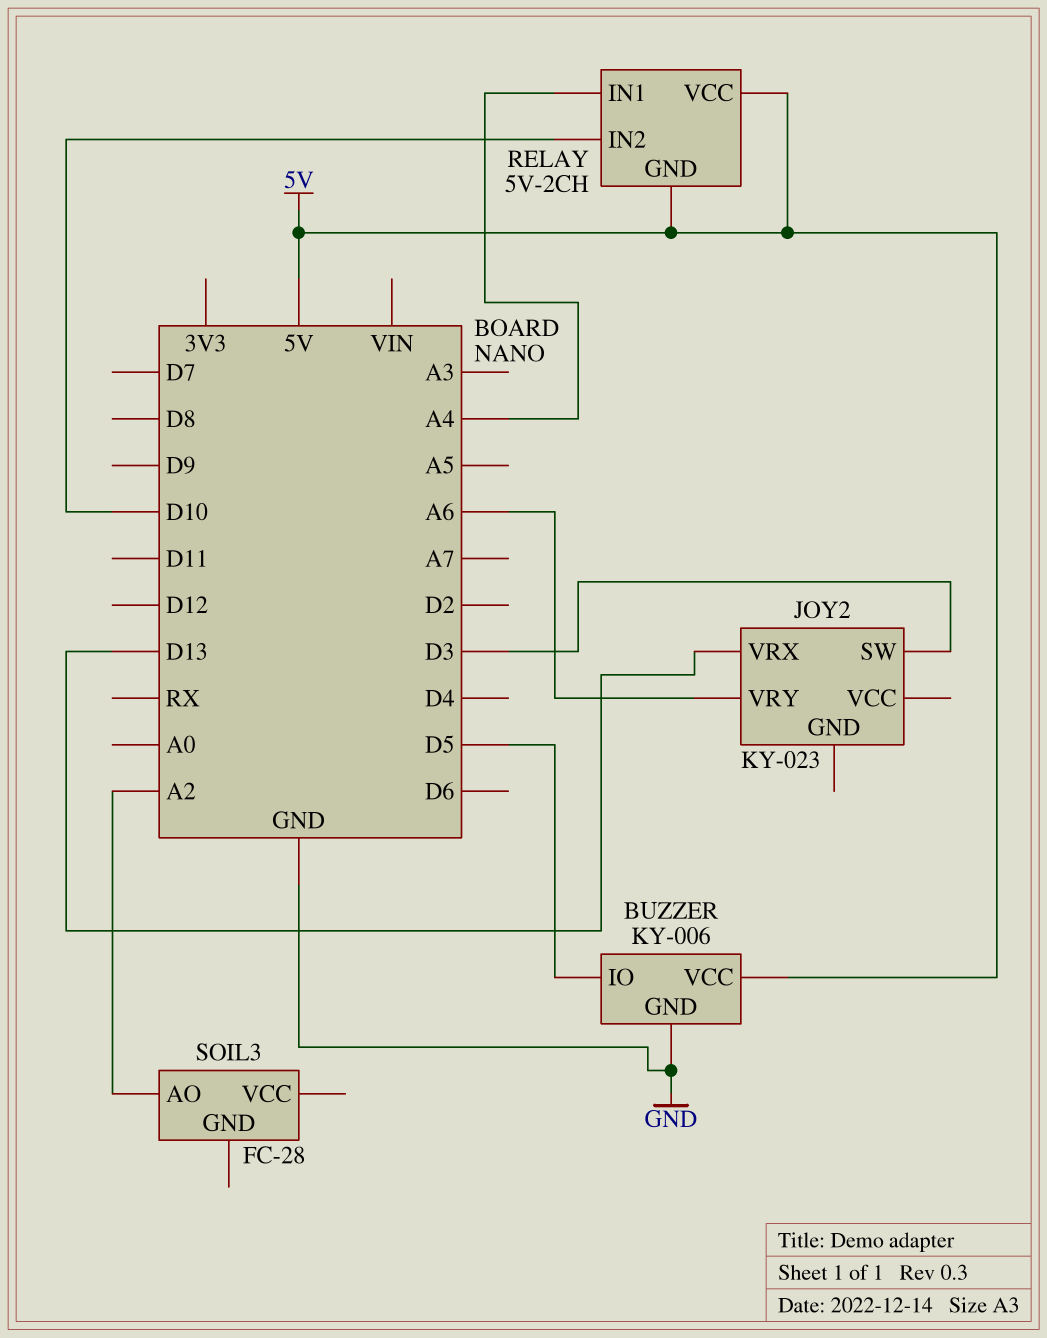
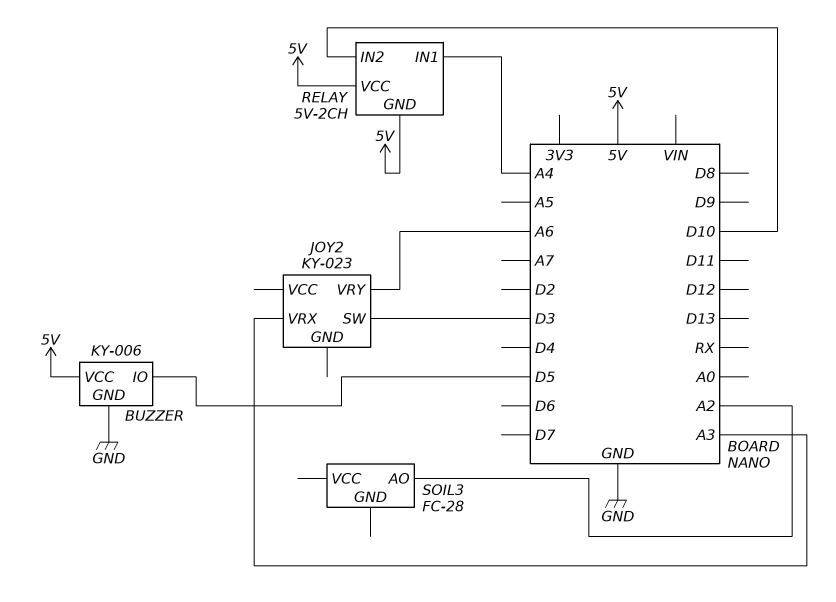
JOY2 pin VRX: D13 -> A3

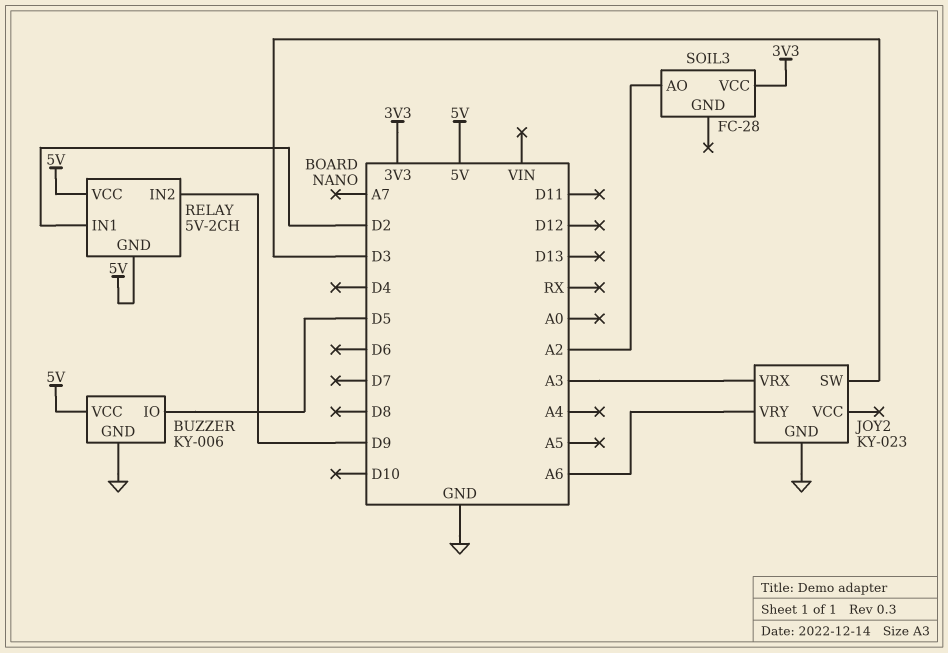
JOY2 pin GND: none -> GND
RELAY pin IN1: A4 -> D2
RELAY pin IN2: D10 -> D9
SOIL3 pin VCC: none -> 3V3

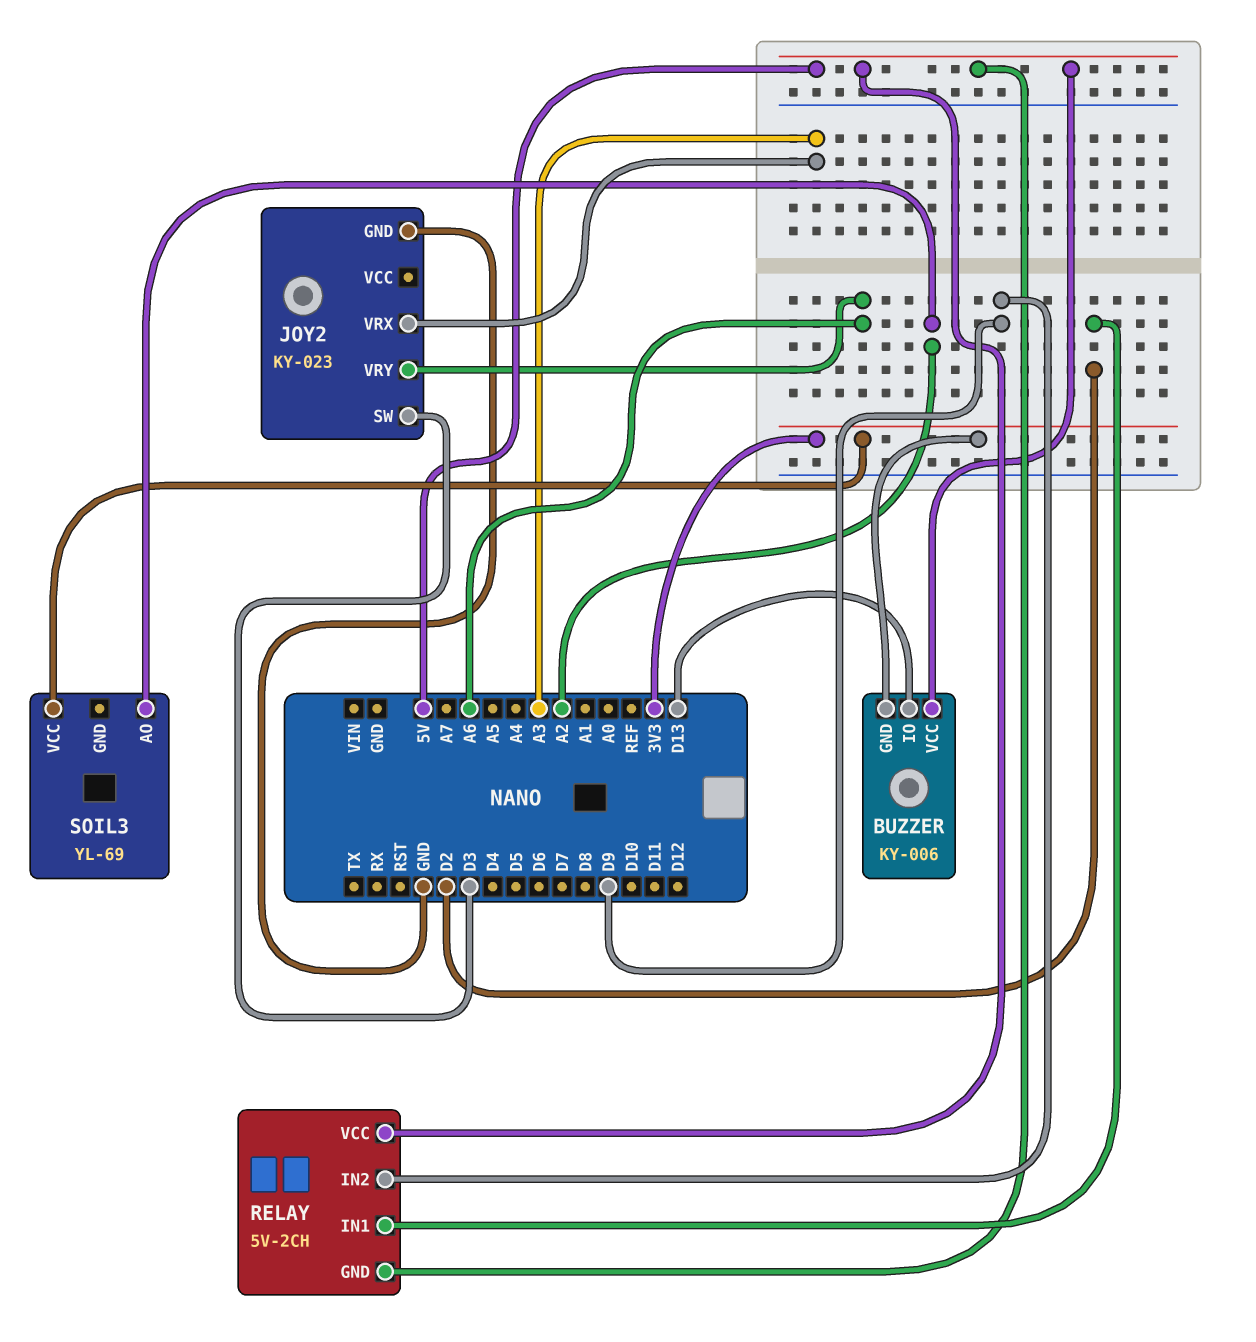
BUZZER pin GND: GND -> 3V3
BUZZER pin IO: D5 -> D13
SOIL3: FC-28 -> YL-69

